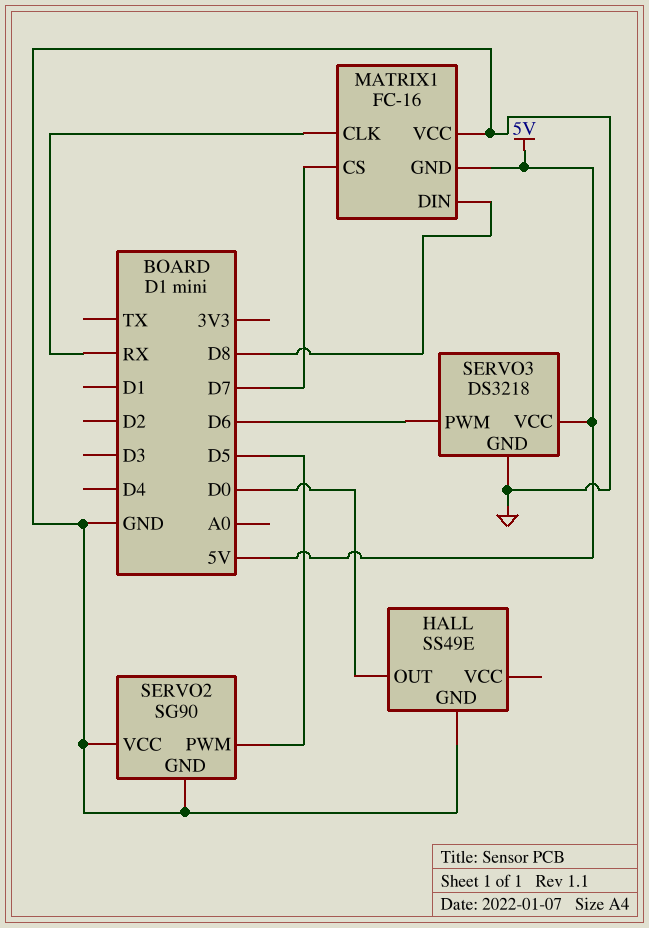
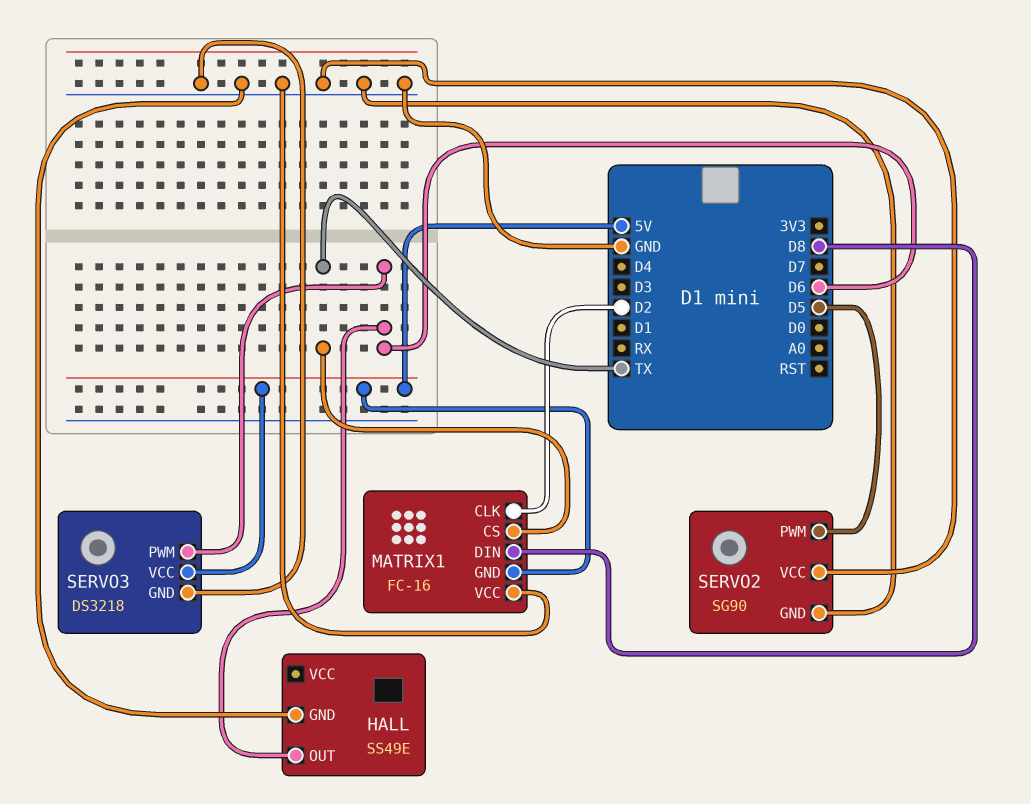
HALL pin OUT: D0 -> D6
MATRIX1 pin CLK: RX -> D2
MATRIX1 pin CS: D7 -> TX

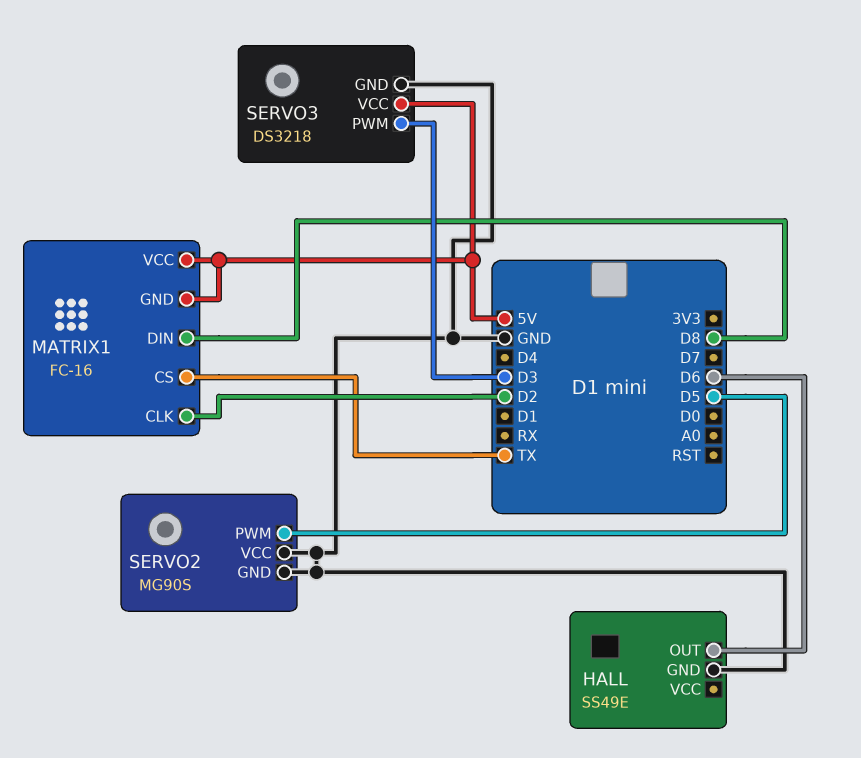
MATRIX1 pin VCC: GND -> 5V
SERVO2: SG90 -> MG90S
SERVO3 pin PWM: D6 -> D3

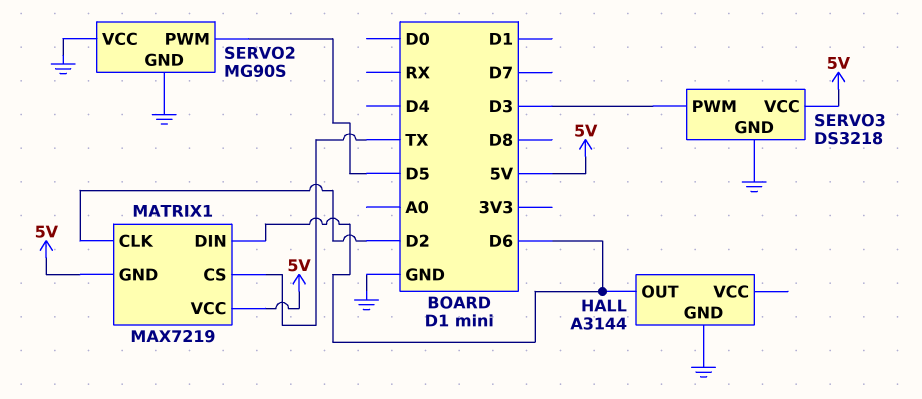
HALL: SS49E -> A3144
MATRIX1: FC-16 -> MAX7219
MATRIX1 pin DIN: D8 -> D6

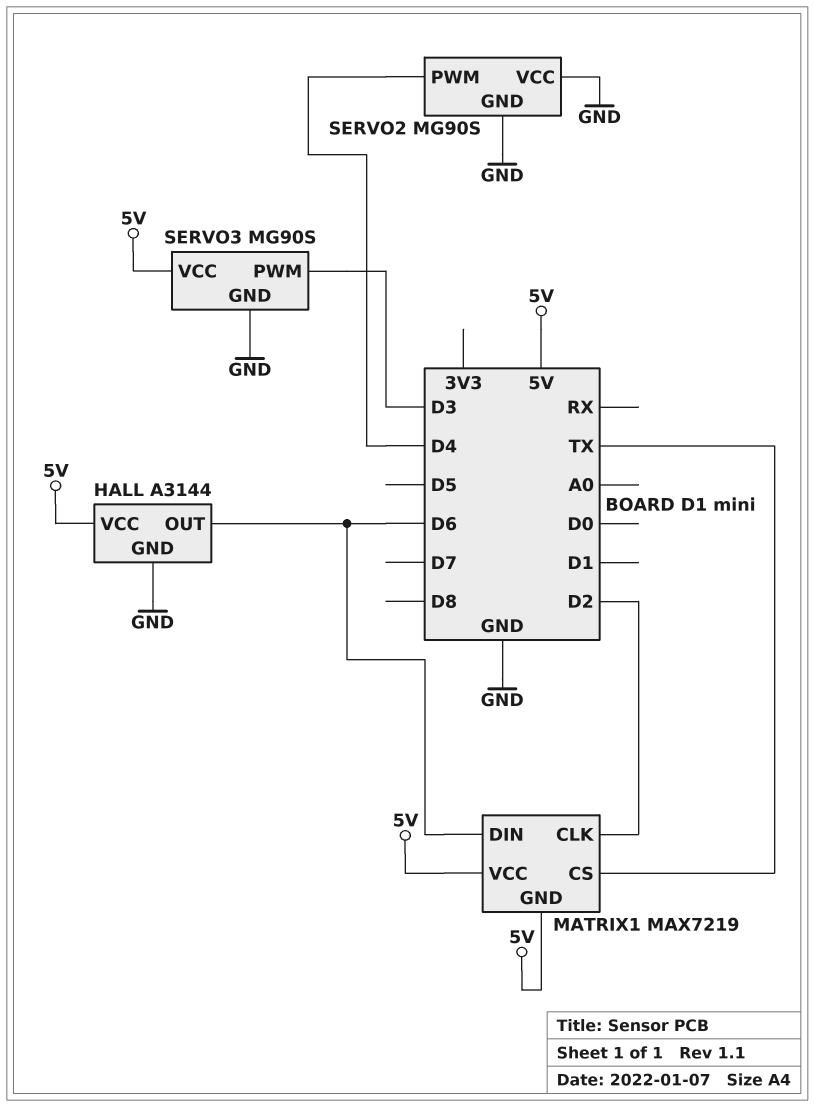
HALL pin VCC: none -> 5V
SERVO2 pin PWM: D5 -> D4
SERVO3: DS3218 -> MG90S

